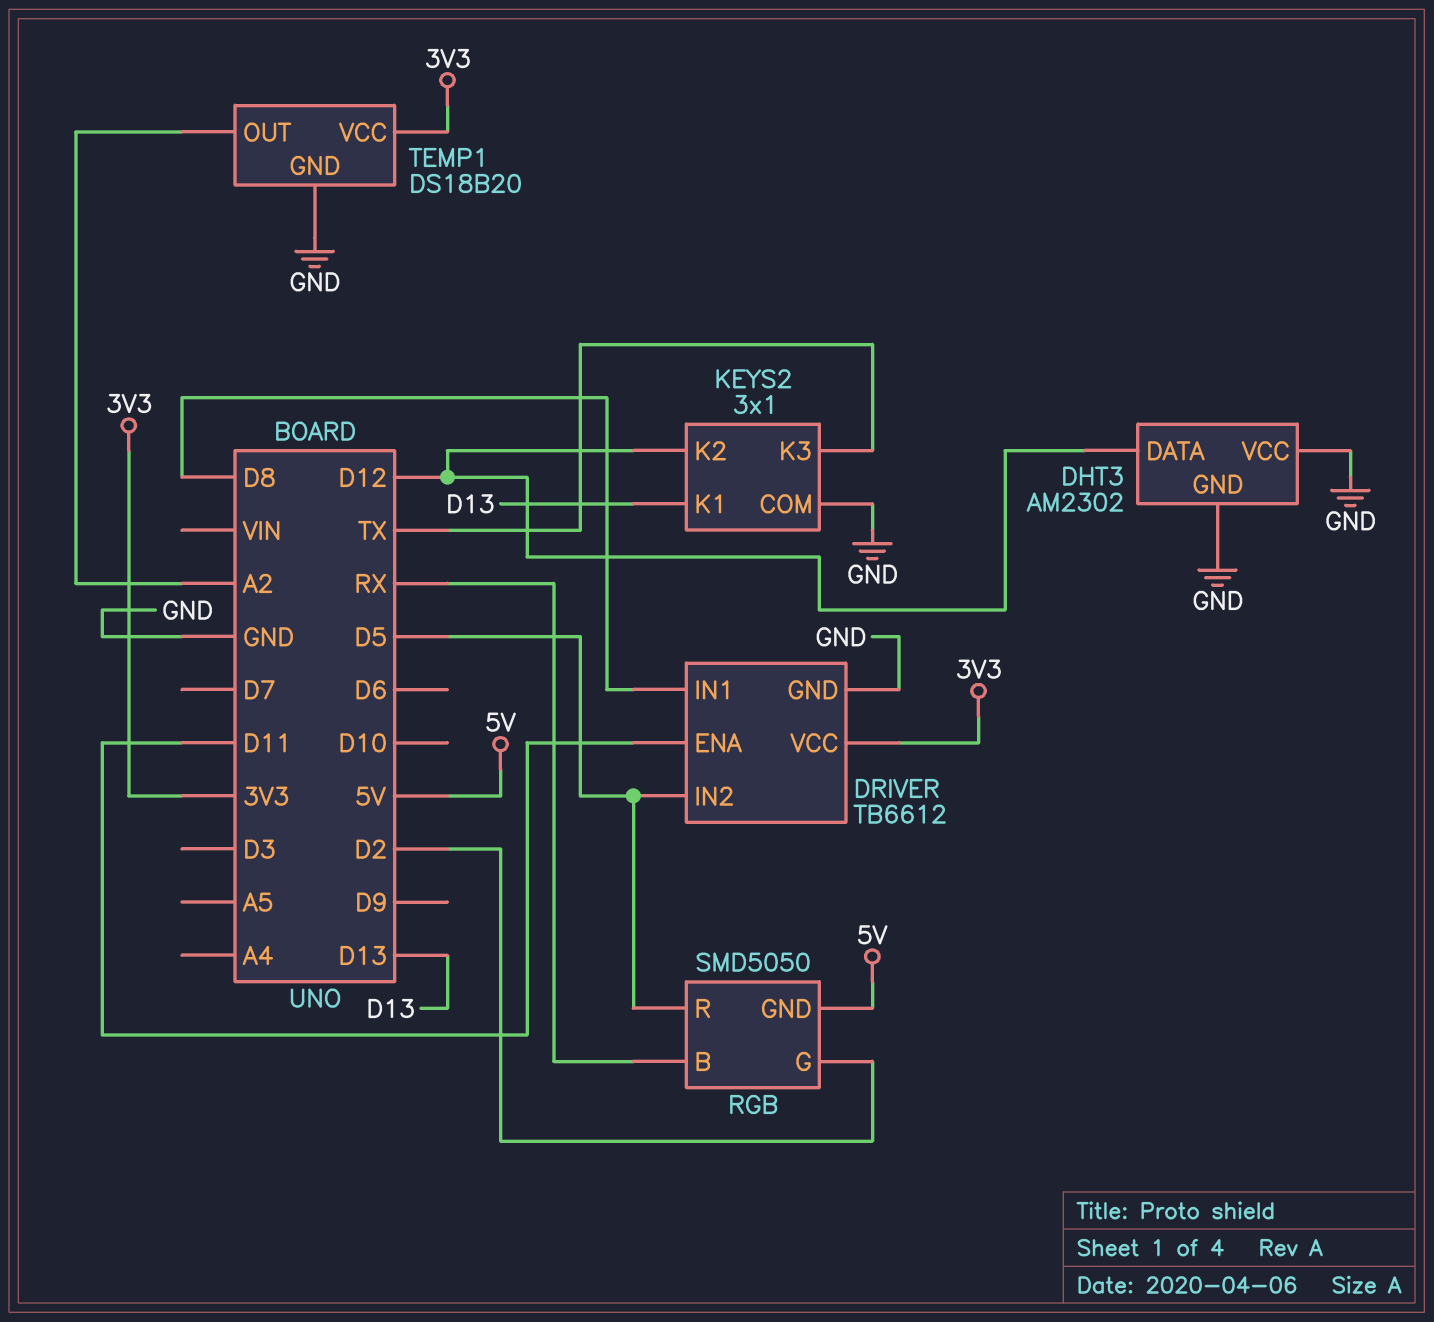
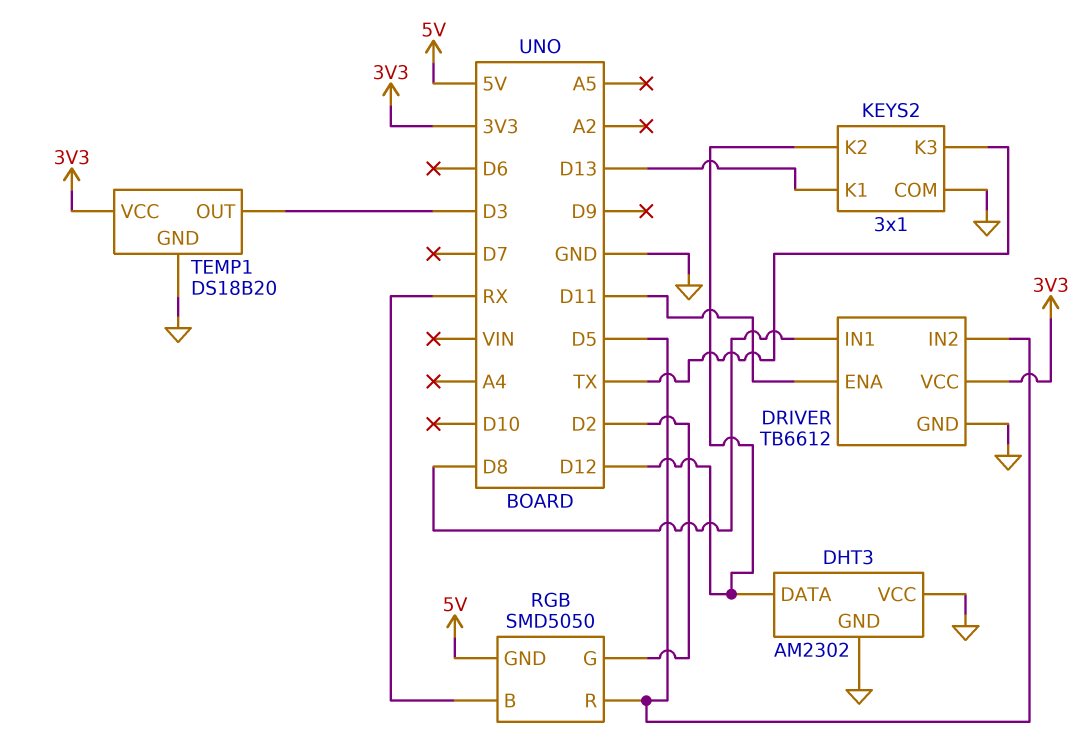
TEMP1 pin OUT: A2 -> D3

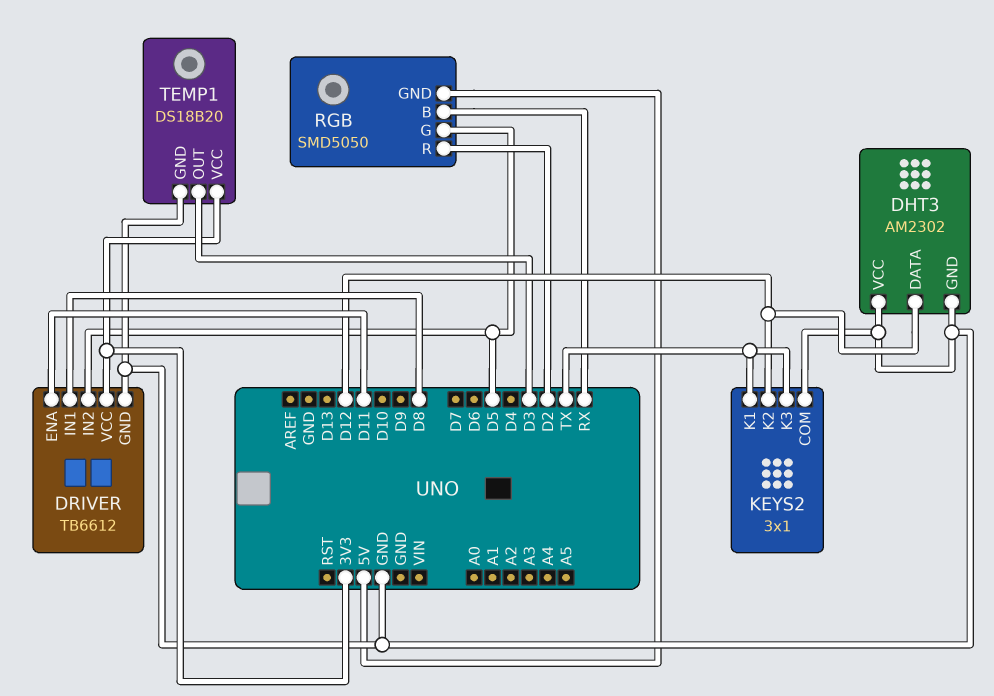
KEYS2 pin K1: D13 -> TX
RGB pin G: D2 -> D5
RGB pin R: D5 -> D2

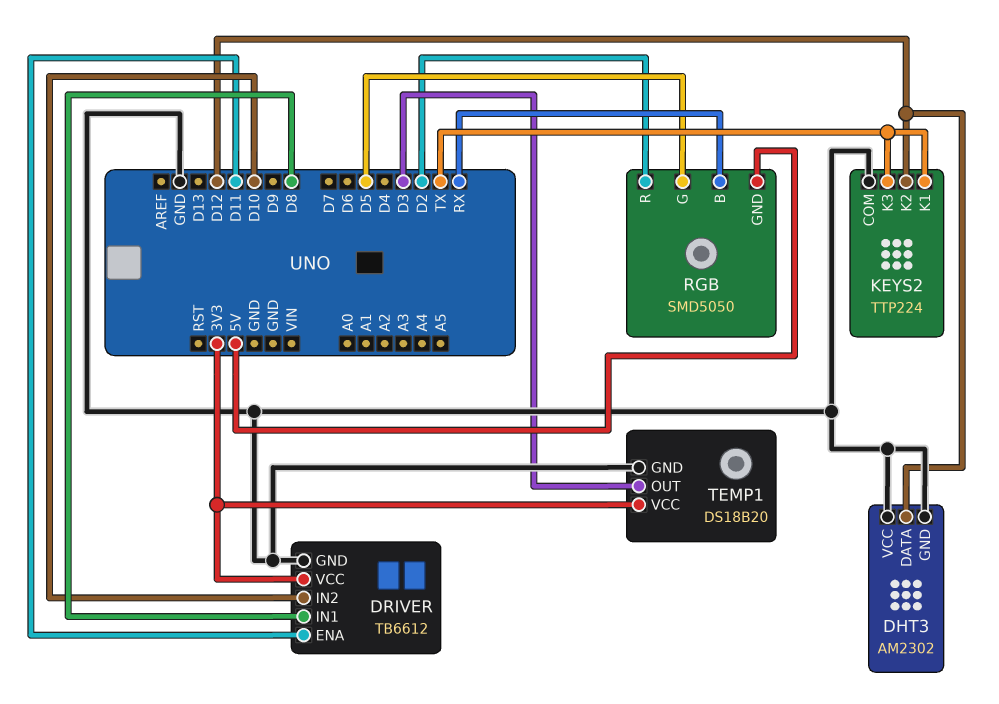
DRIVER pin IN2: D5 -> D10
KEYS2: 3x1 -> TTP224

